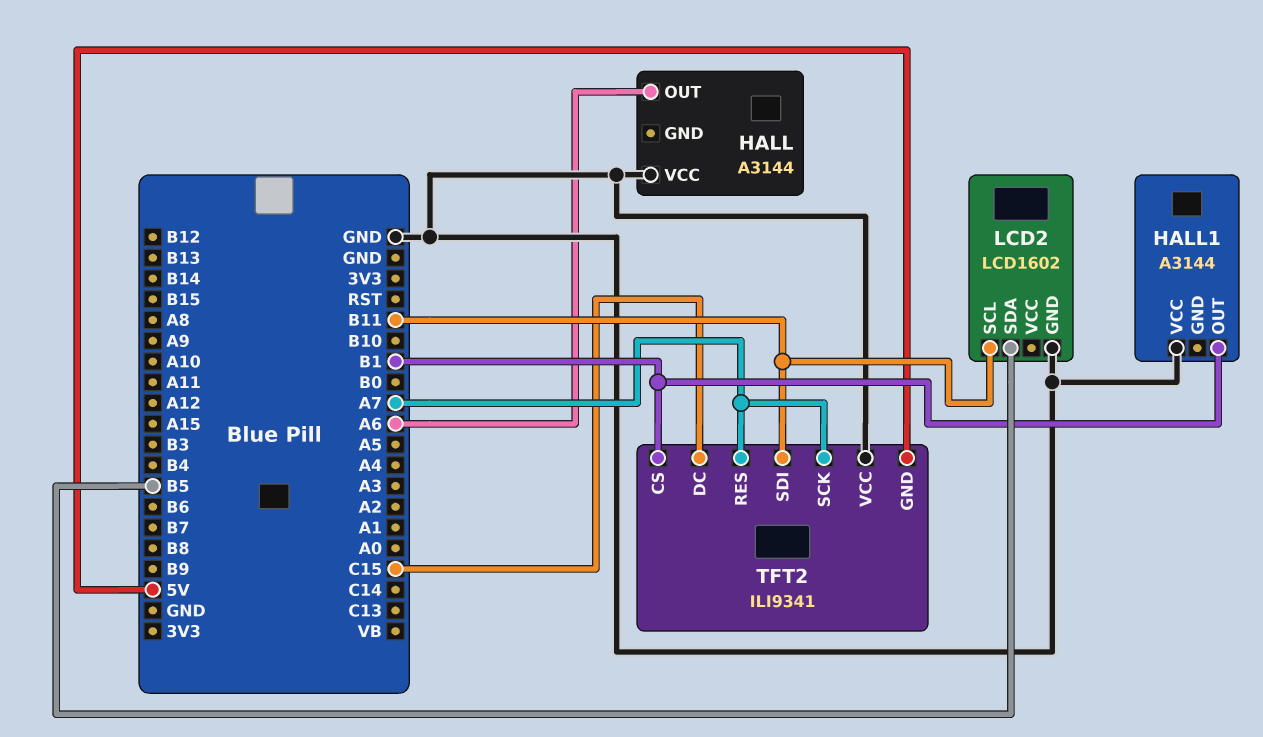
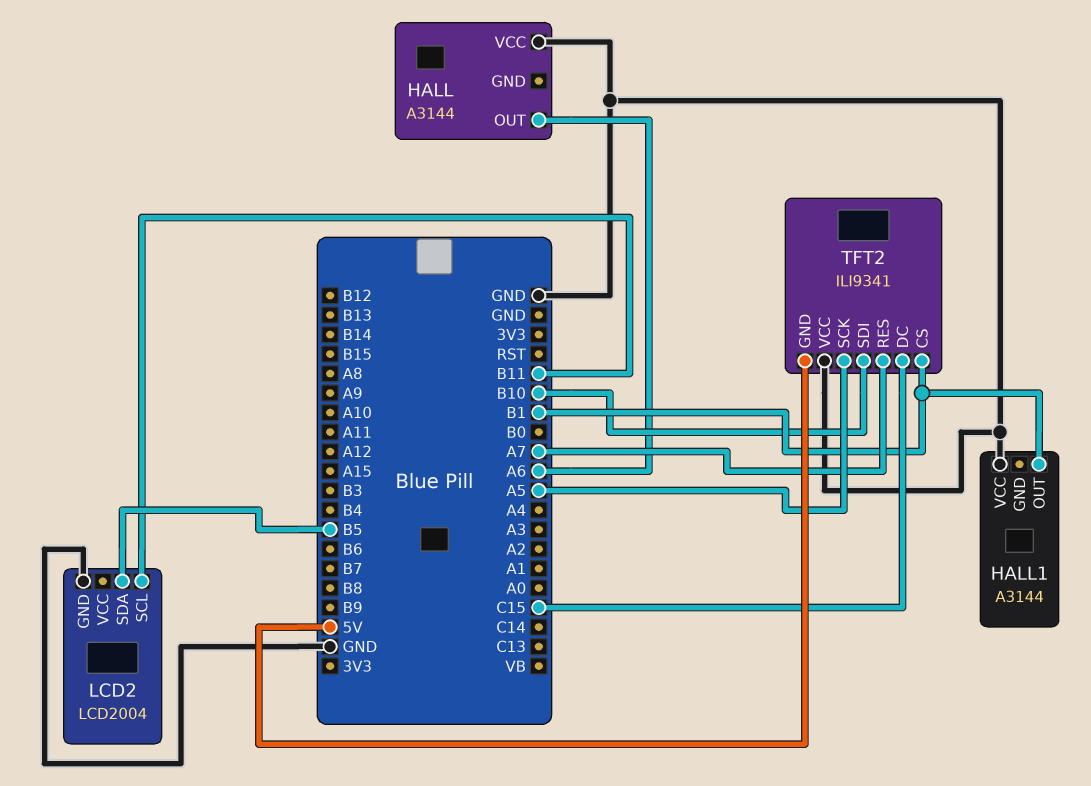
LCD2: LCD1602 -> LCD2004
TFT2 pin SCK: A7 -> A5
TFT2 pin SDI: B11 -> B10

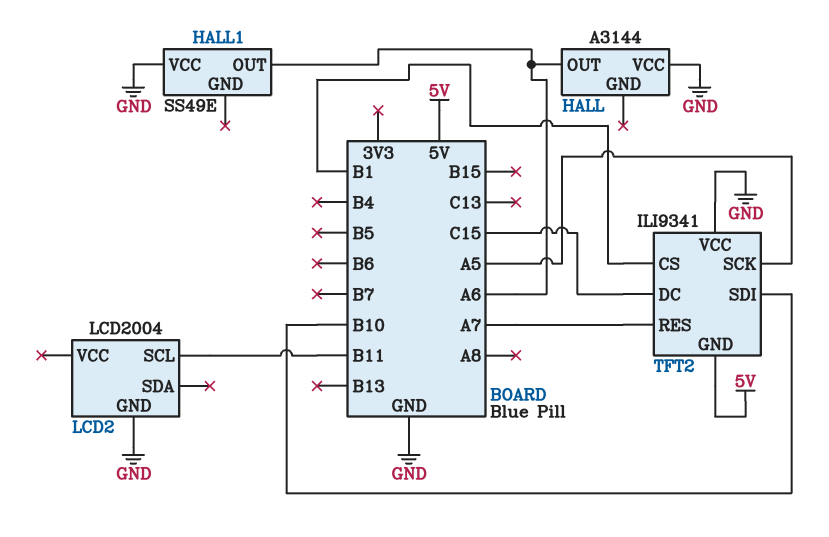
HALL1: A3144 -> SS49E
HALL1 pin OUT: B1 -> A6
LCD2 pin SDA: B5 -> none

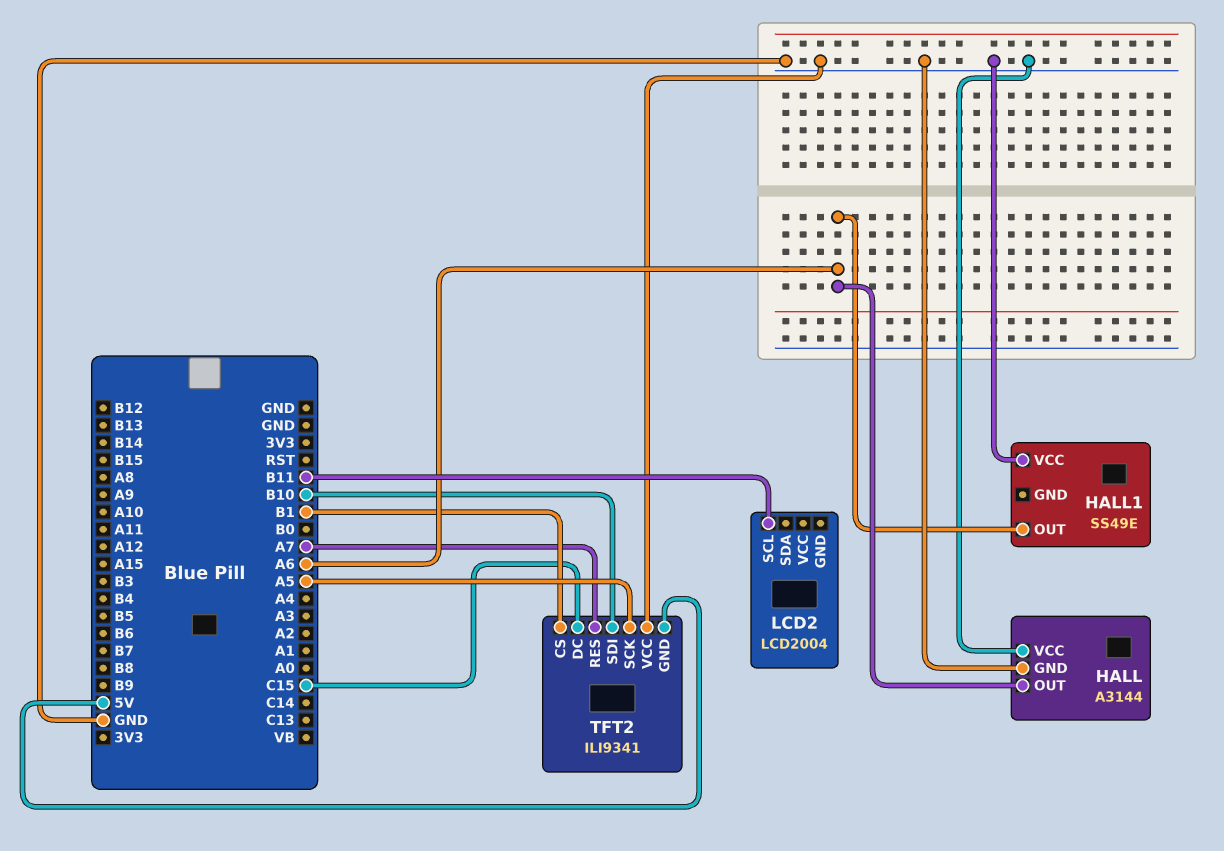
HALL pin GND: none -> GND
LCD2 pin GND: GND -> none

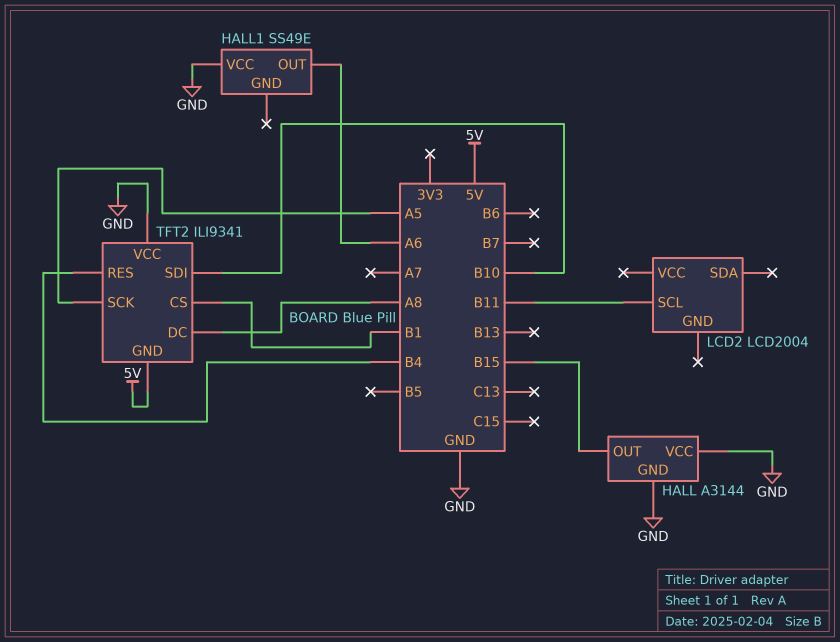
HALL pin OUT: A6 -> B15
TFT2 pin DC: C15 -> A8
TFT2 pin RES: A7 -> B4

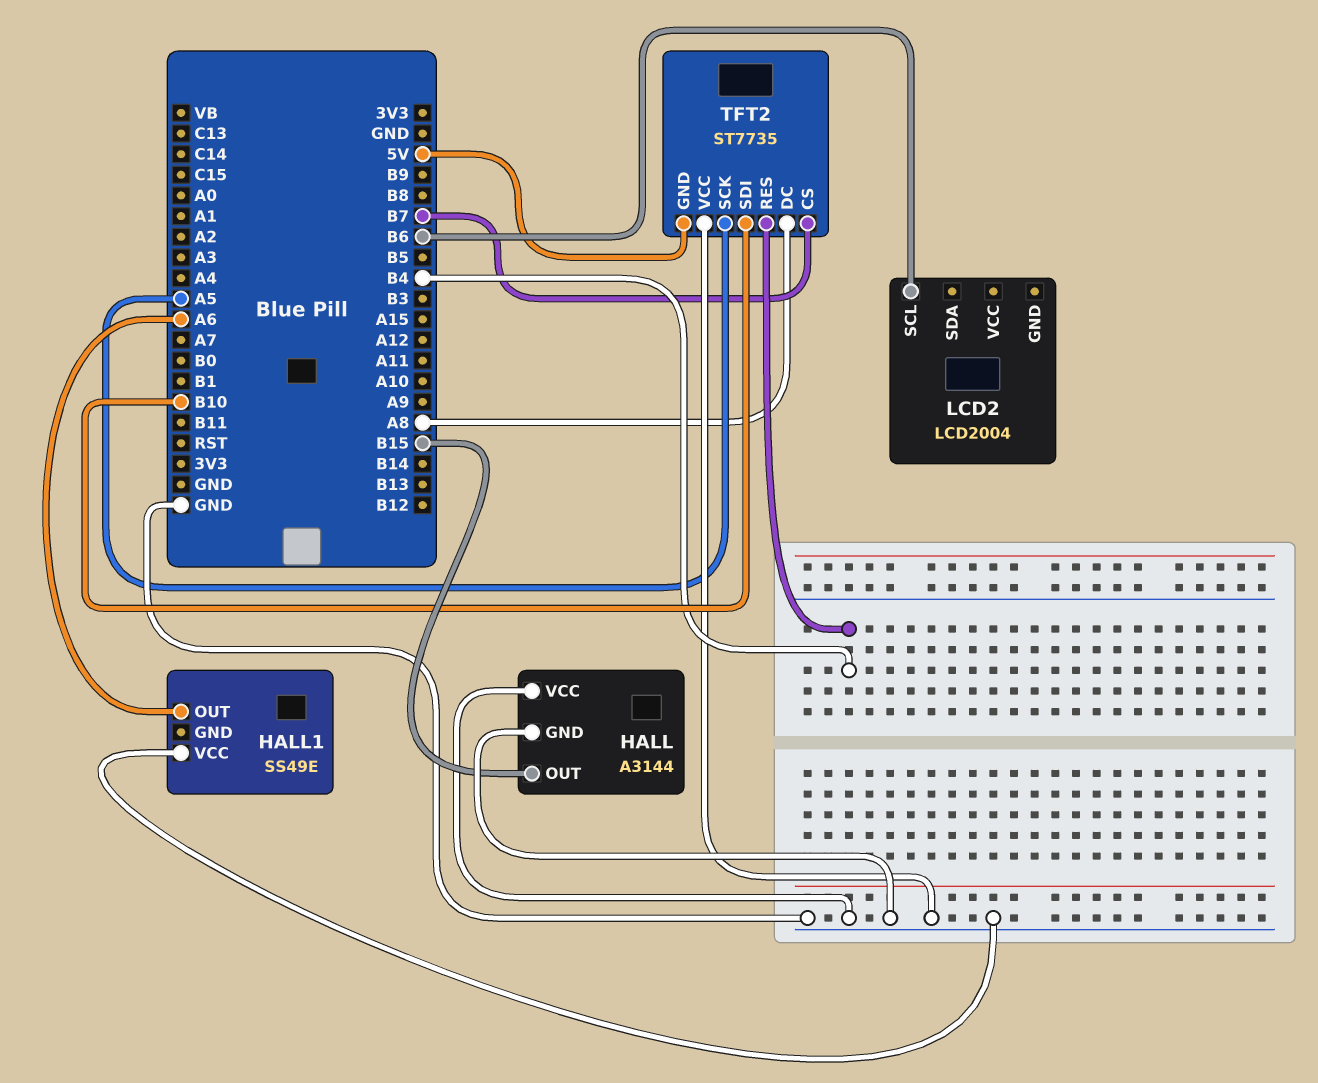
LCD2 pin SCL: B11 -> B6
TFT2: ILI9341 -> ST7735
TFT2 pin CS: B1 -> B7

